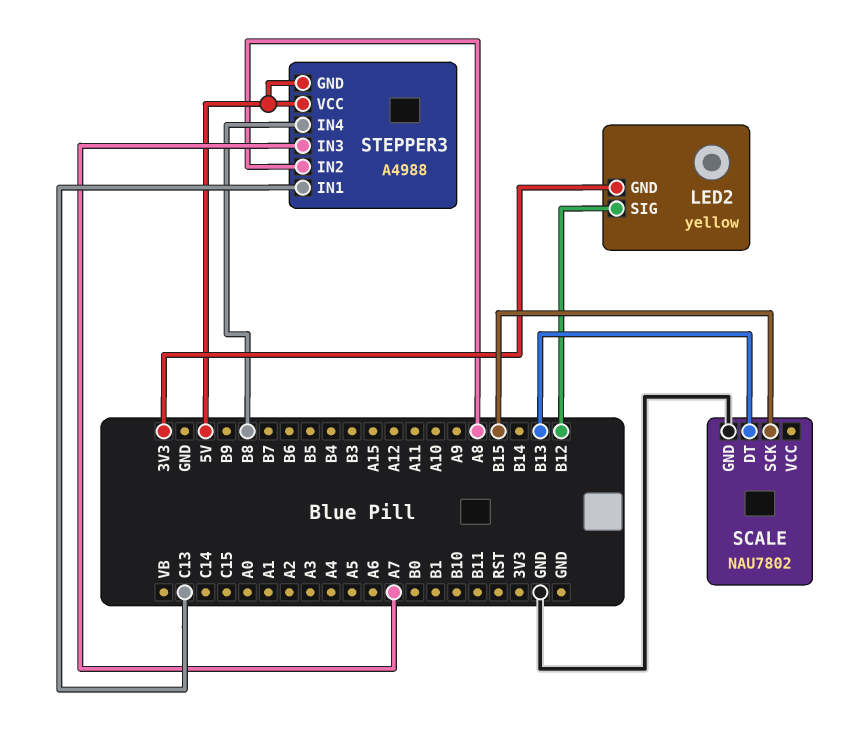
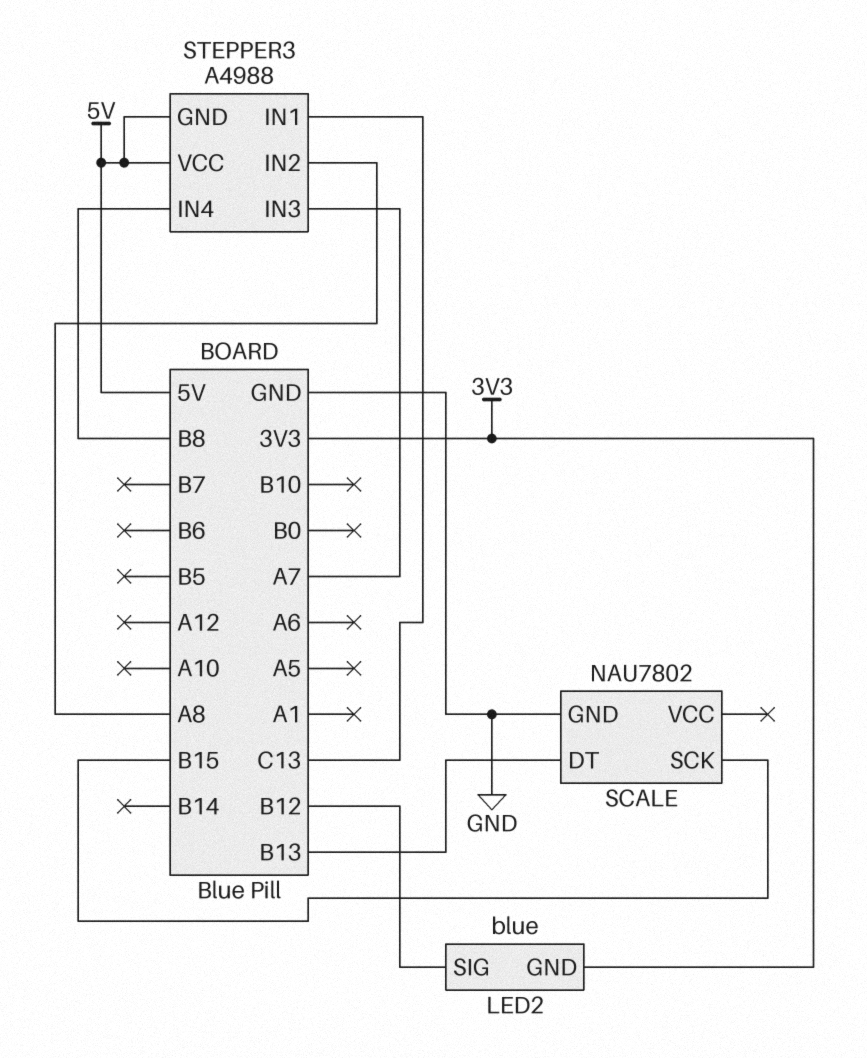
LED2: yellow -> blue

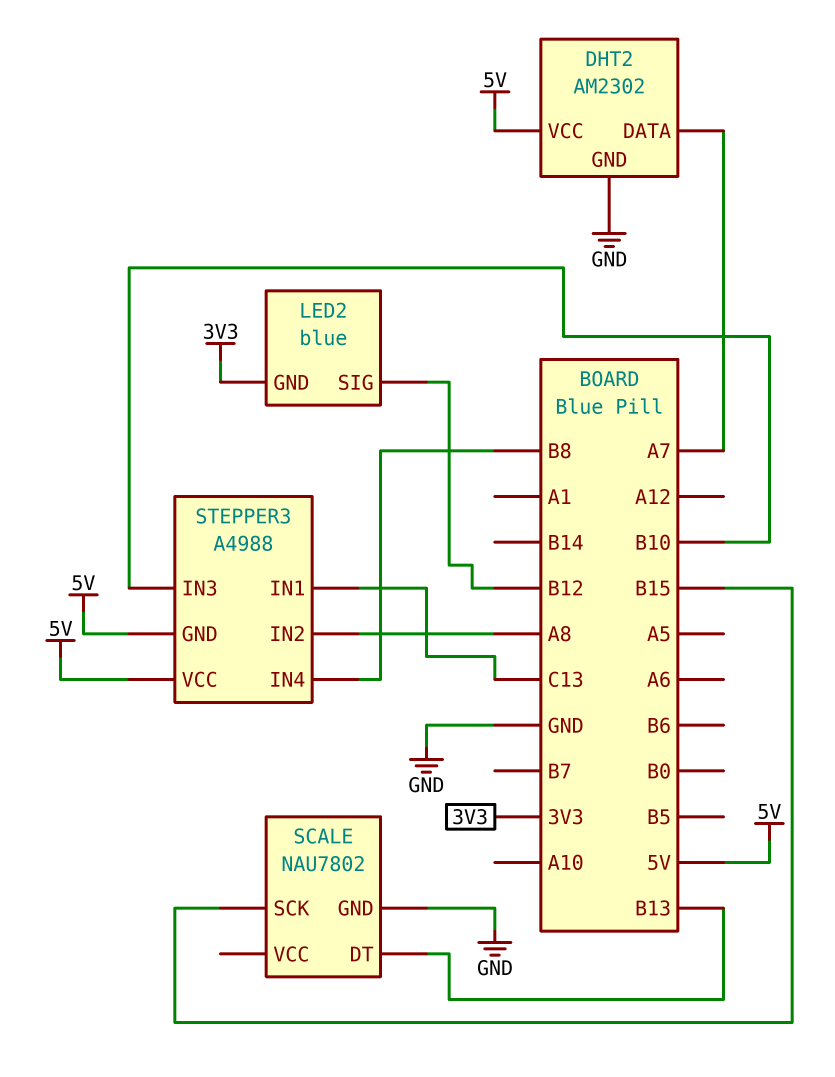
DHT2: none -> AM2302
DHT2 pin DATA: none -> A7
DHT2 pin GND: none -> GND
DHT2 pin VCC: none -> 5V
STEPPER3 pin IN3: A7 -> B10

